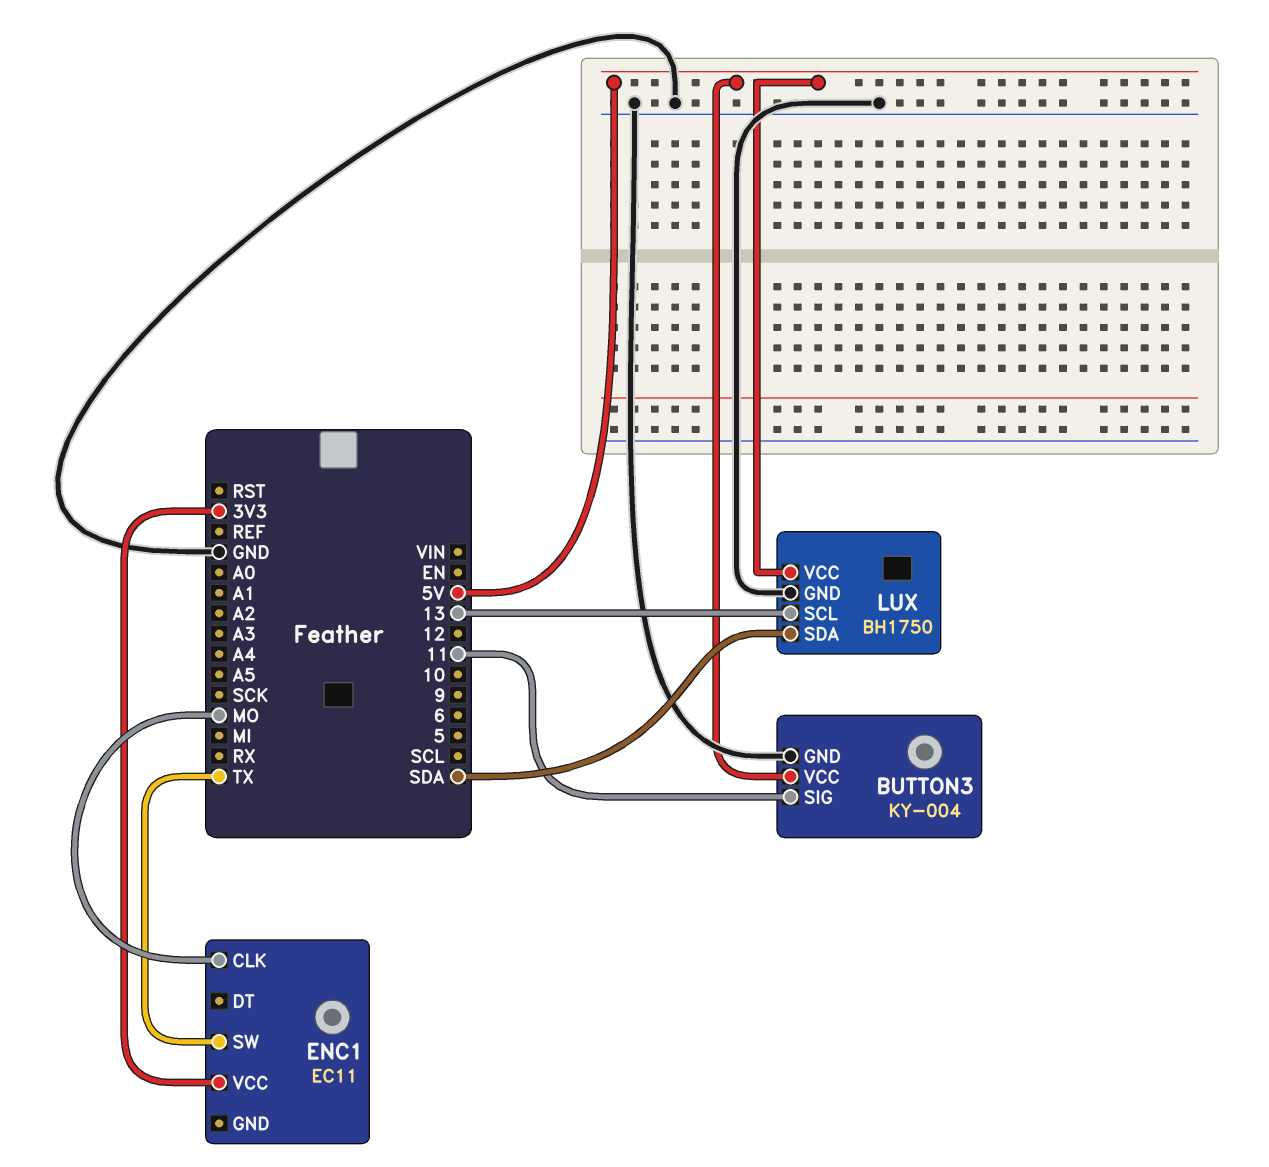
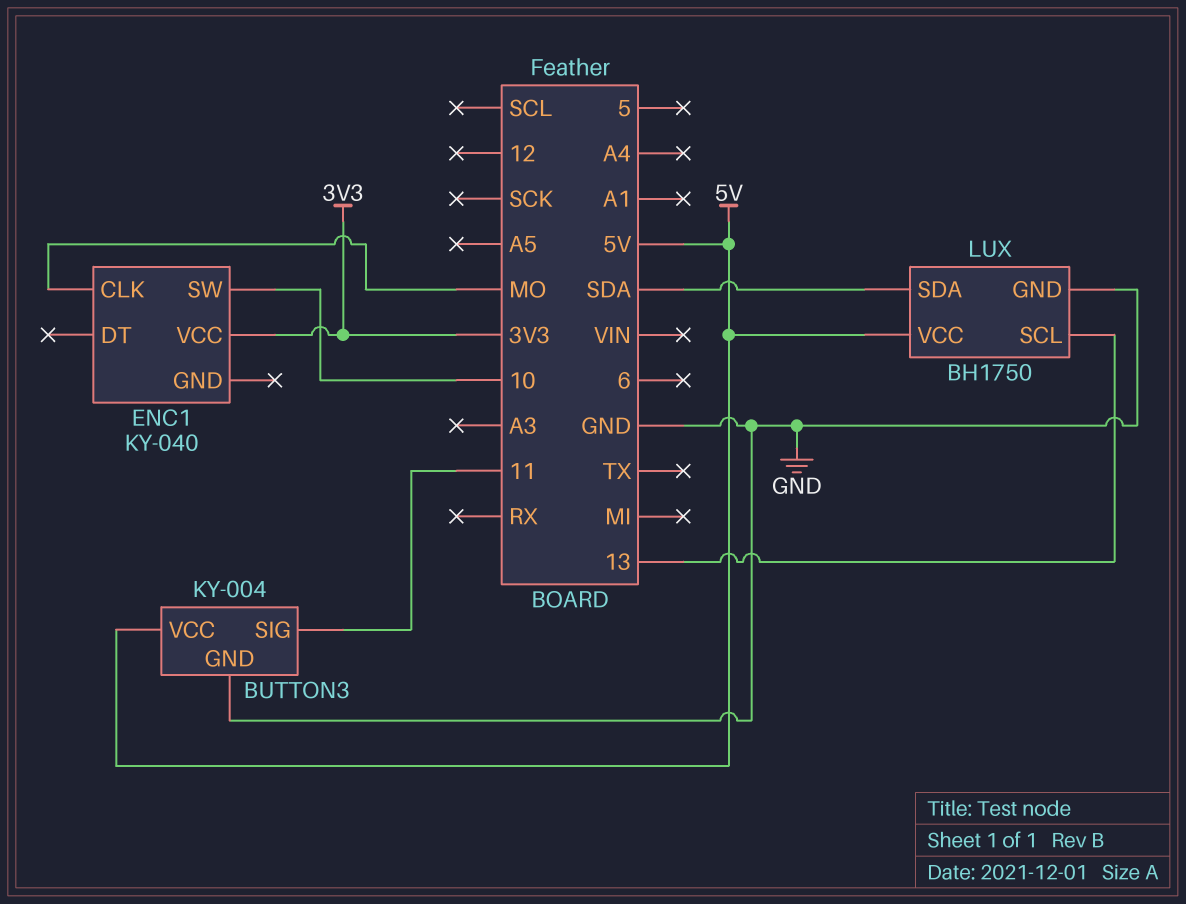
ENC1: EC11 -> KY-040
ENC1 pin SW: TX -> 10

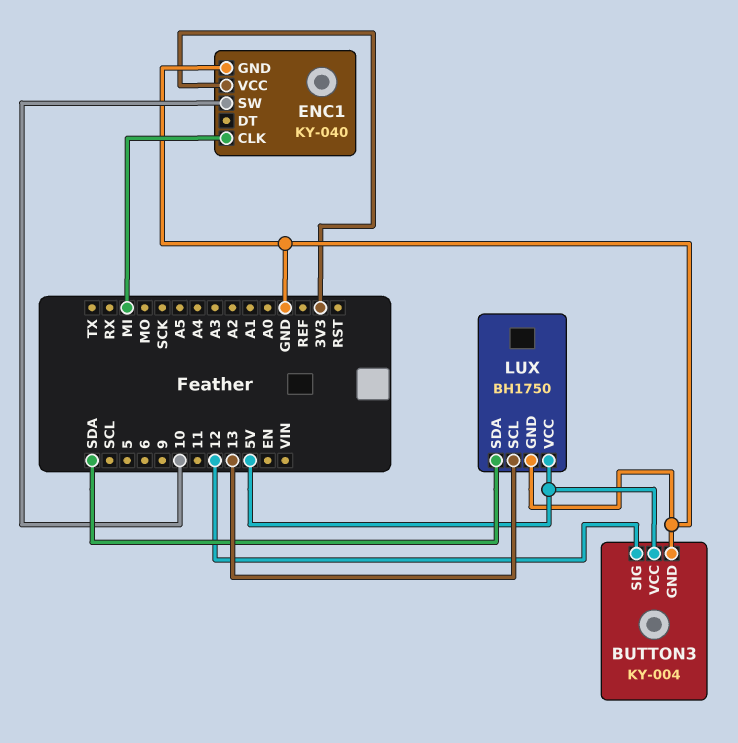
BUTTON3 pin SIG: 11 -> 12
ENC1 pin CLK: MO -> MI
ENC1 pin GND: none -> GND

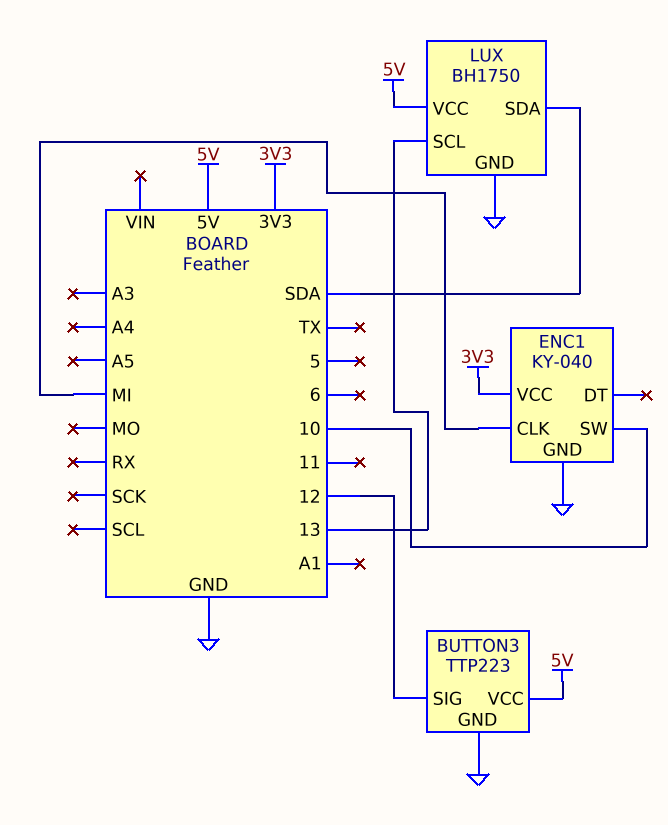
BUTTON3: KY-004 -> TTP223

